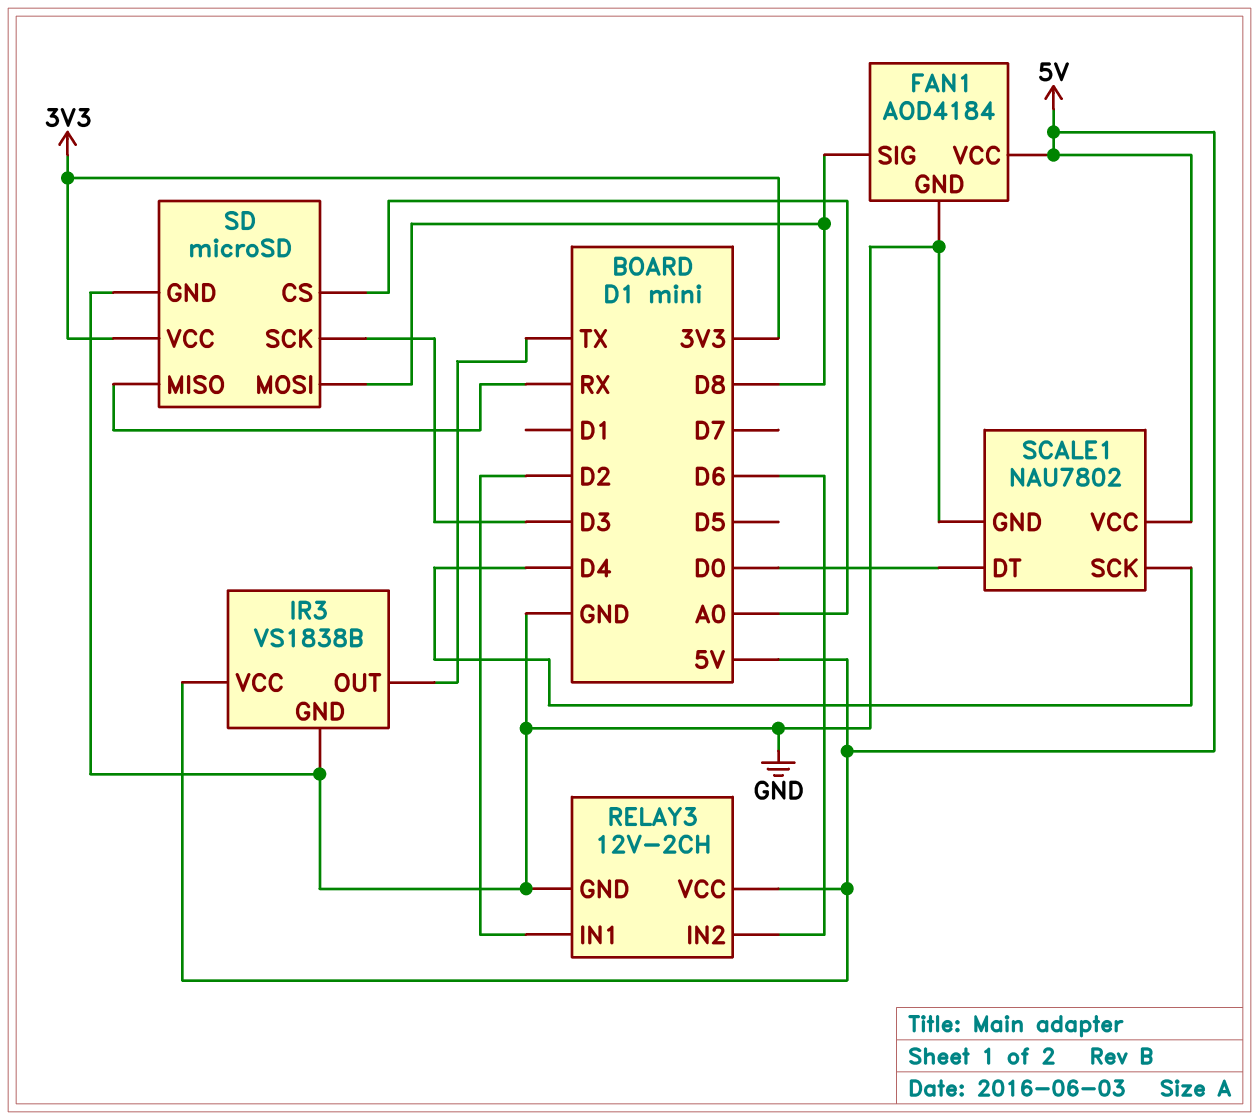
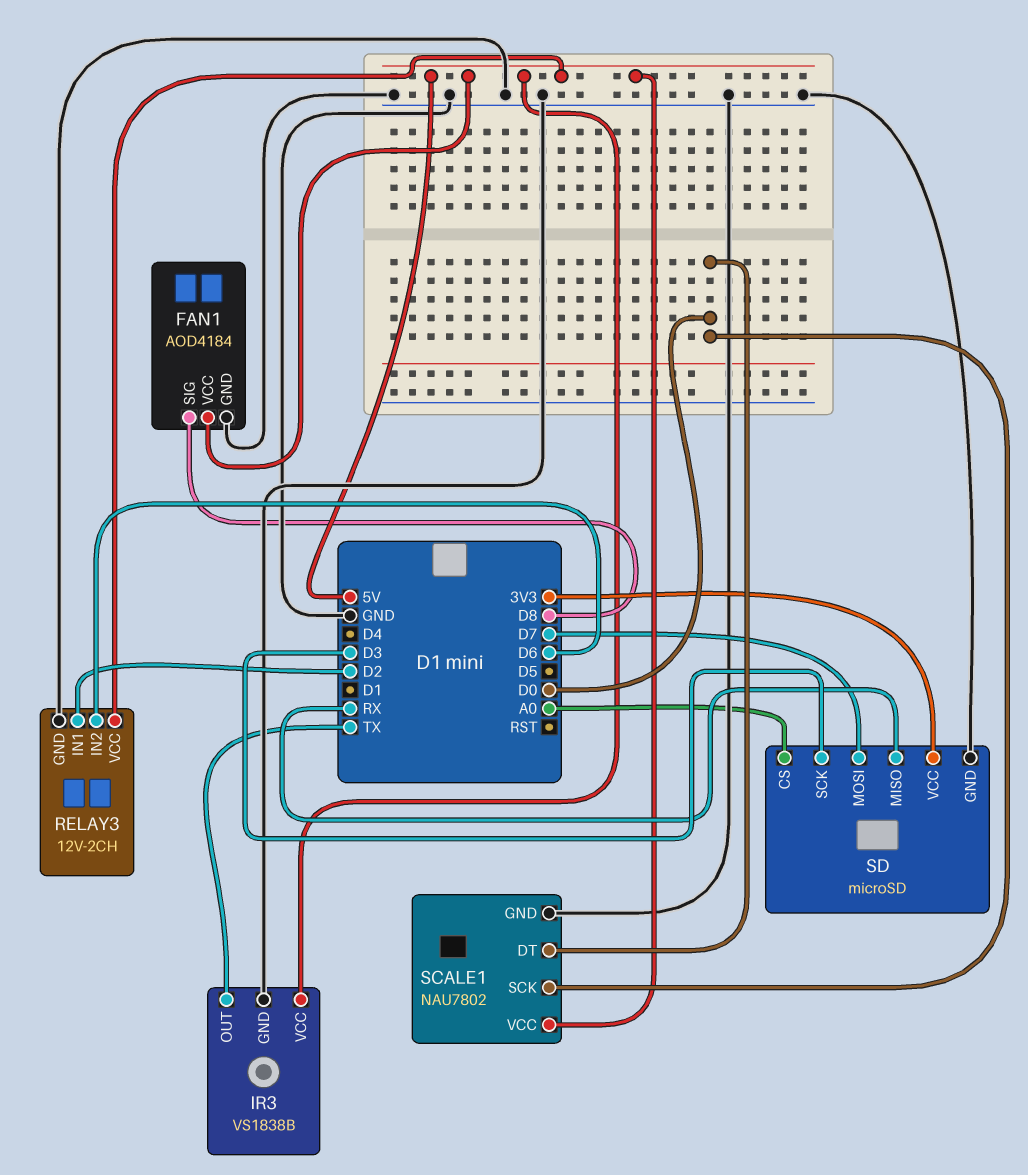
SCALE1 pin SCK: D4 -> D0
SD pin MOSI: D8 -> D7

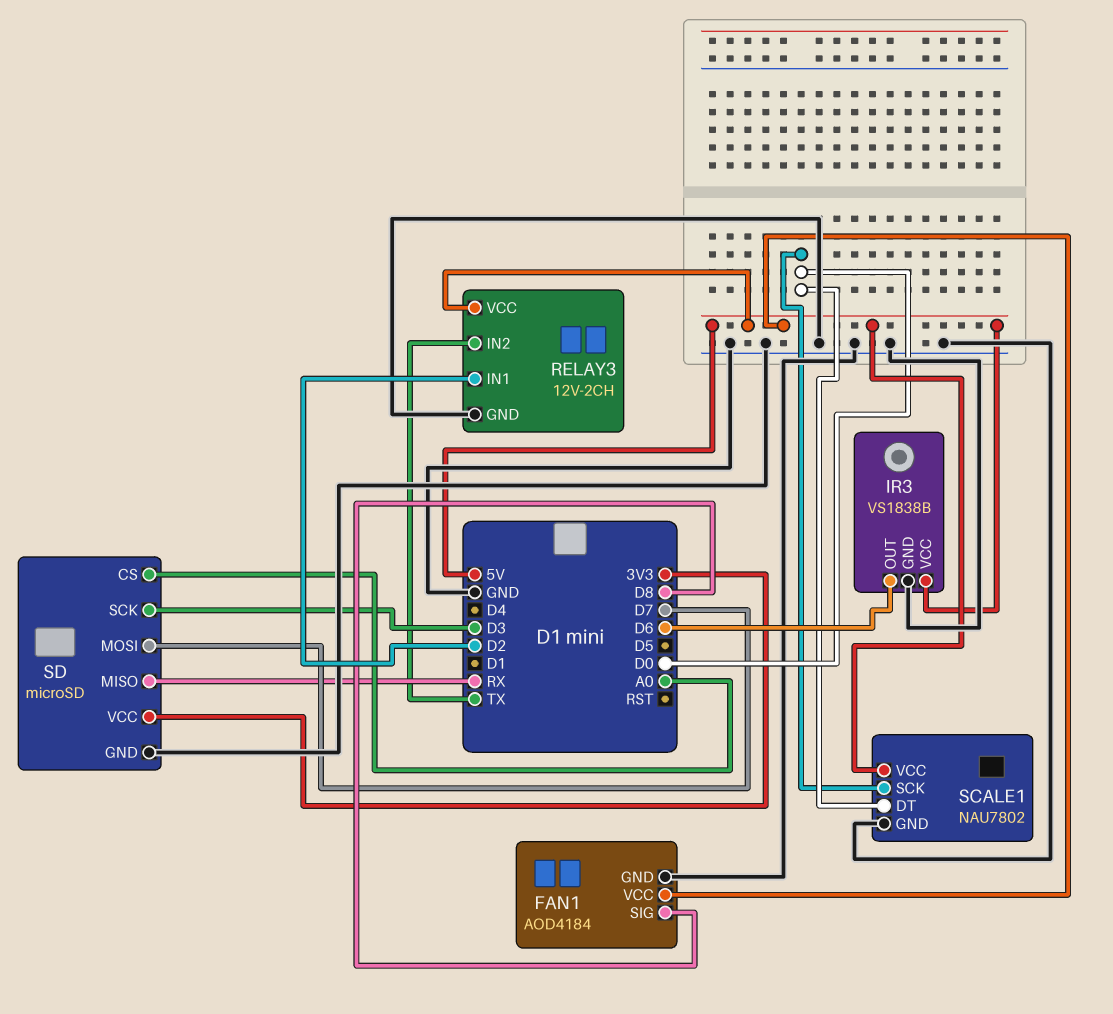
IR3 pin OUT: TX -> D6
RELAY3 pin IN2: D6 -> TX

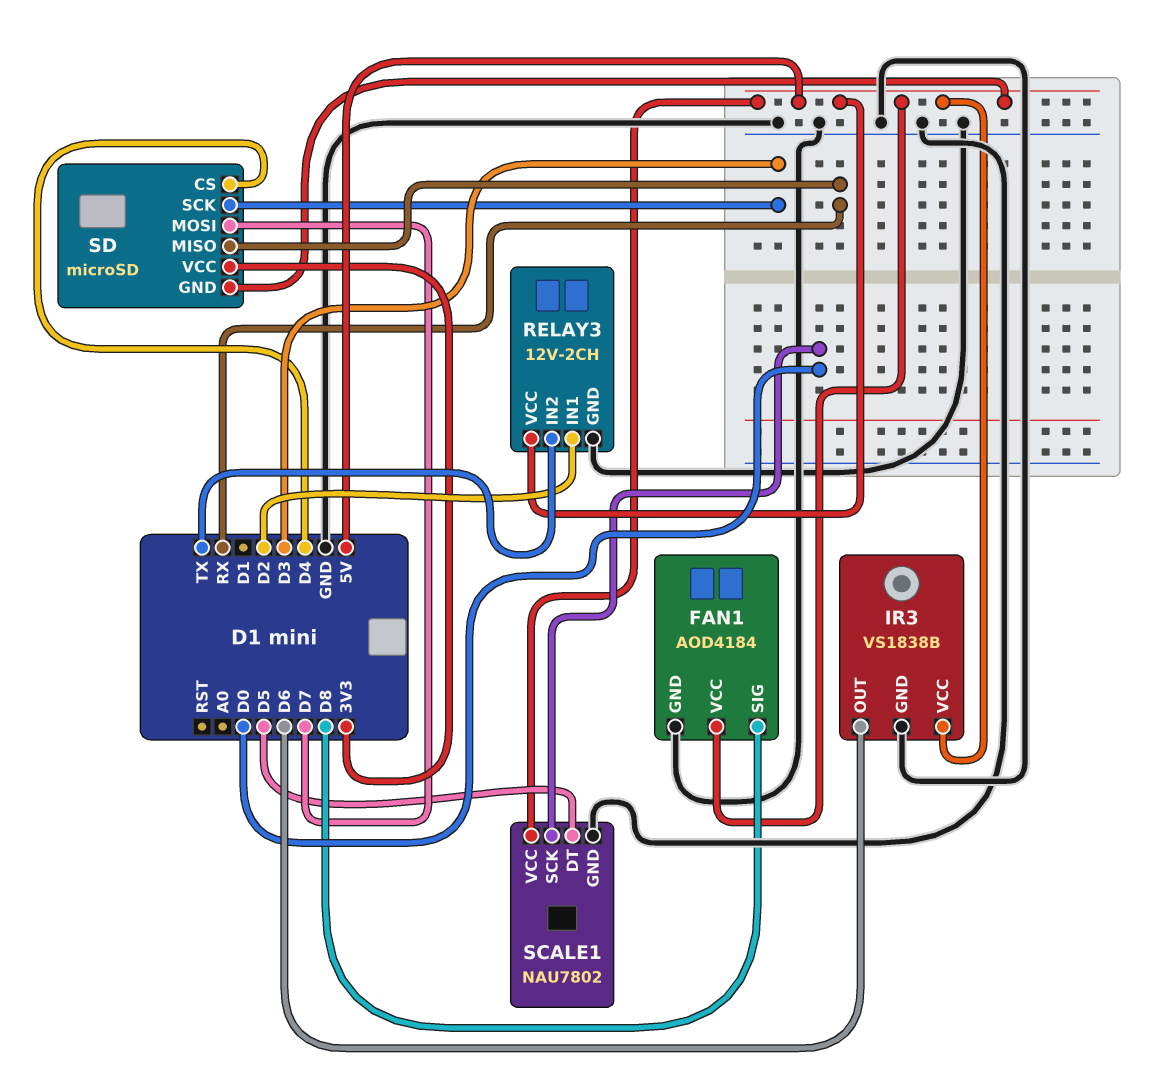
SCALE1 pin DT: D0 -> D5
SD pin CS: A0 -> D4
SD pin GND: GND -> 5V

